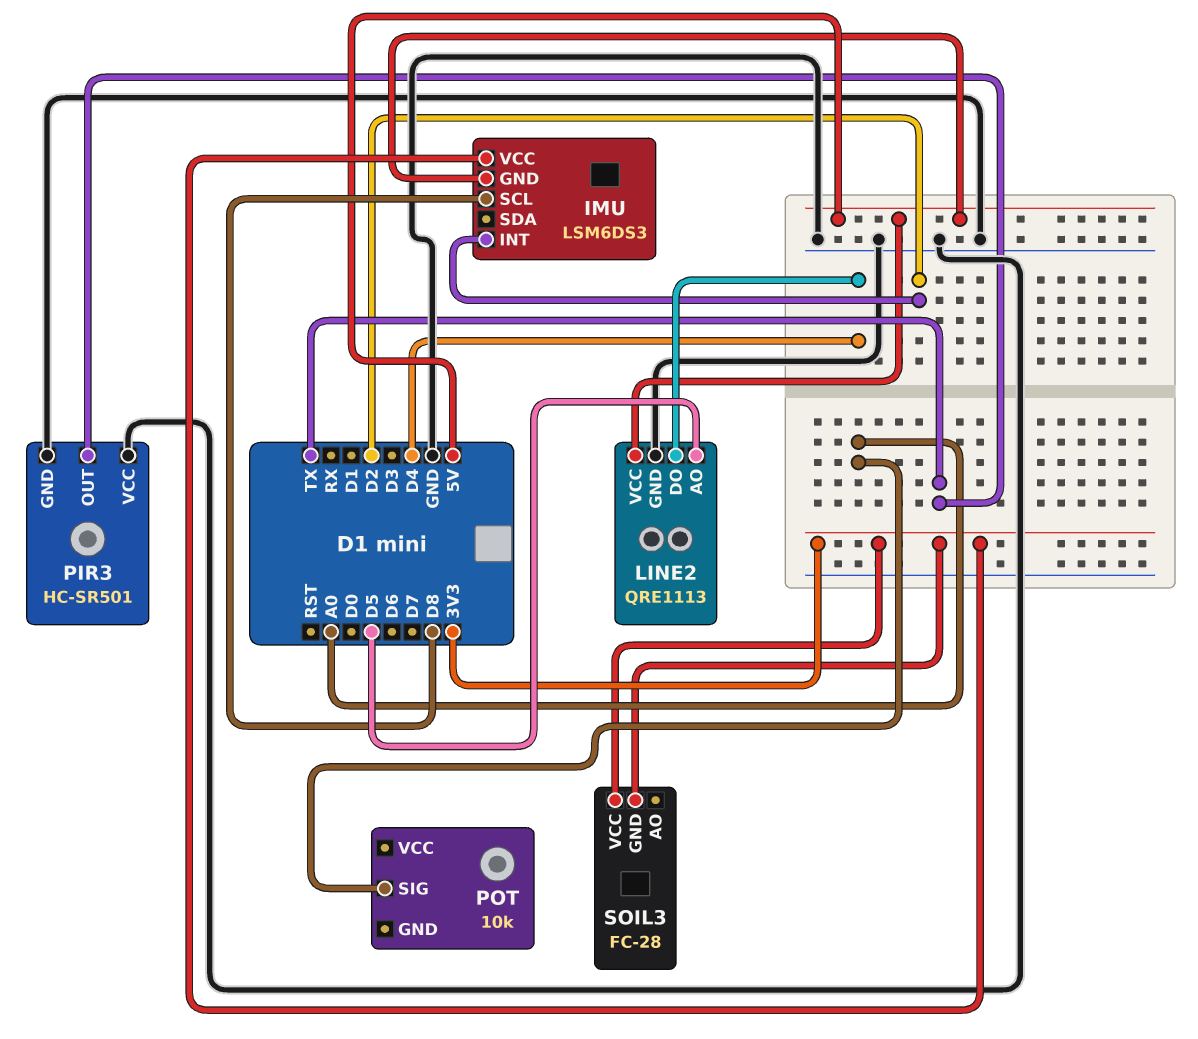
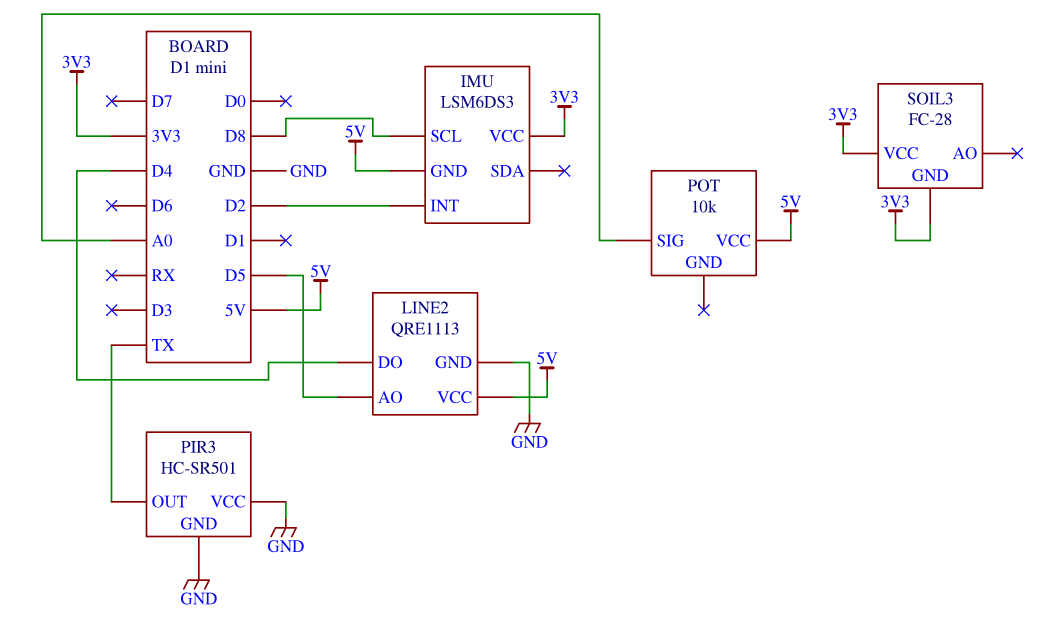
POT pin VCC: none -> 5V

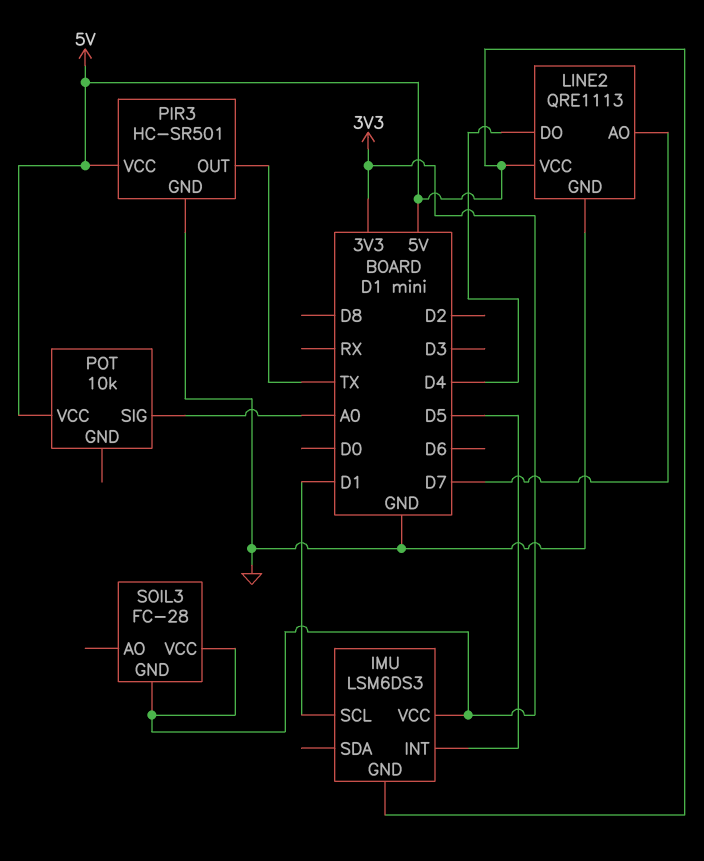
IMU pin INT: D2 -> D5
IMU pin SCL: D8 -> D1
LINE2 pin AO: D5 -> D7
PIR3 pin VCC: GND -> 5V

